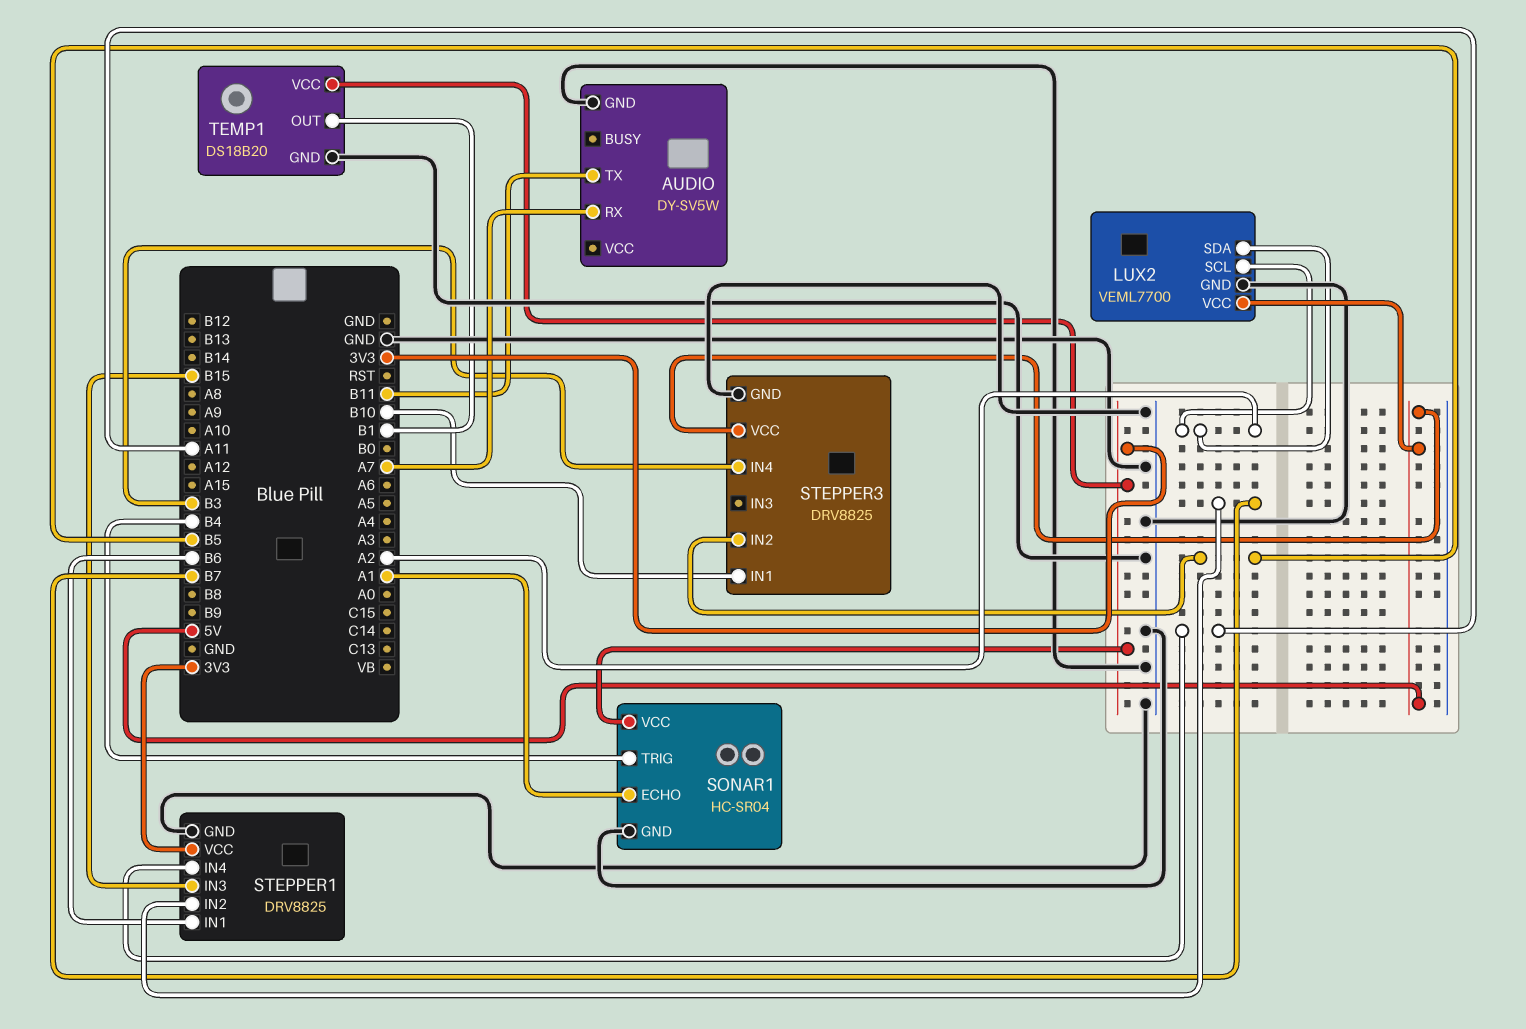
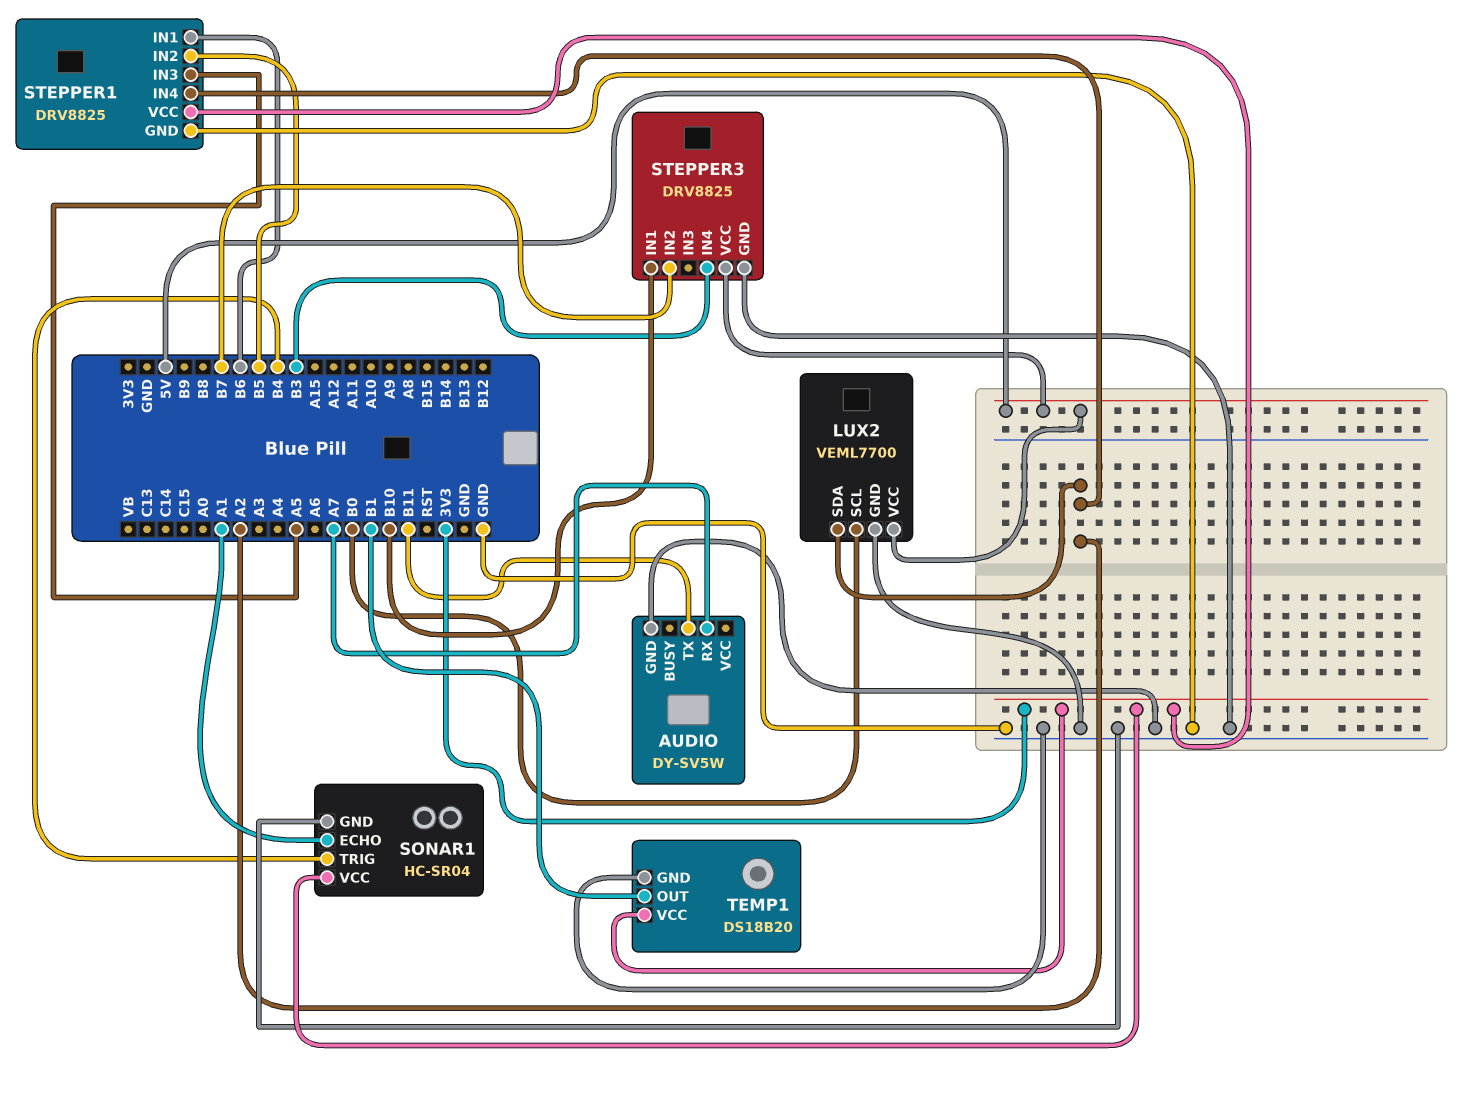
LUX2 pin SCL: A2 -> B0
STEPPER1 pin IN2: B7 -> B5
STEPPER1 pin IN3: B15 -> A5
STEPPER1 pin IN4: A11 -> A2
STEPPER3 pin IN2: B5 -> B7

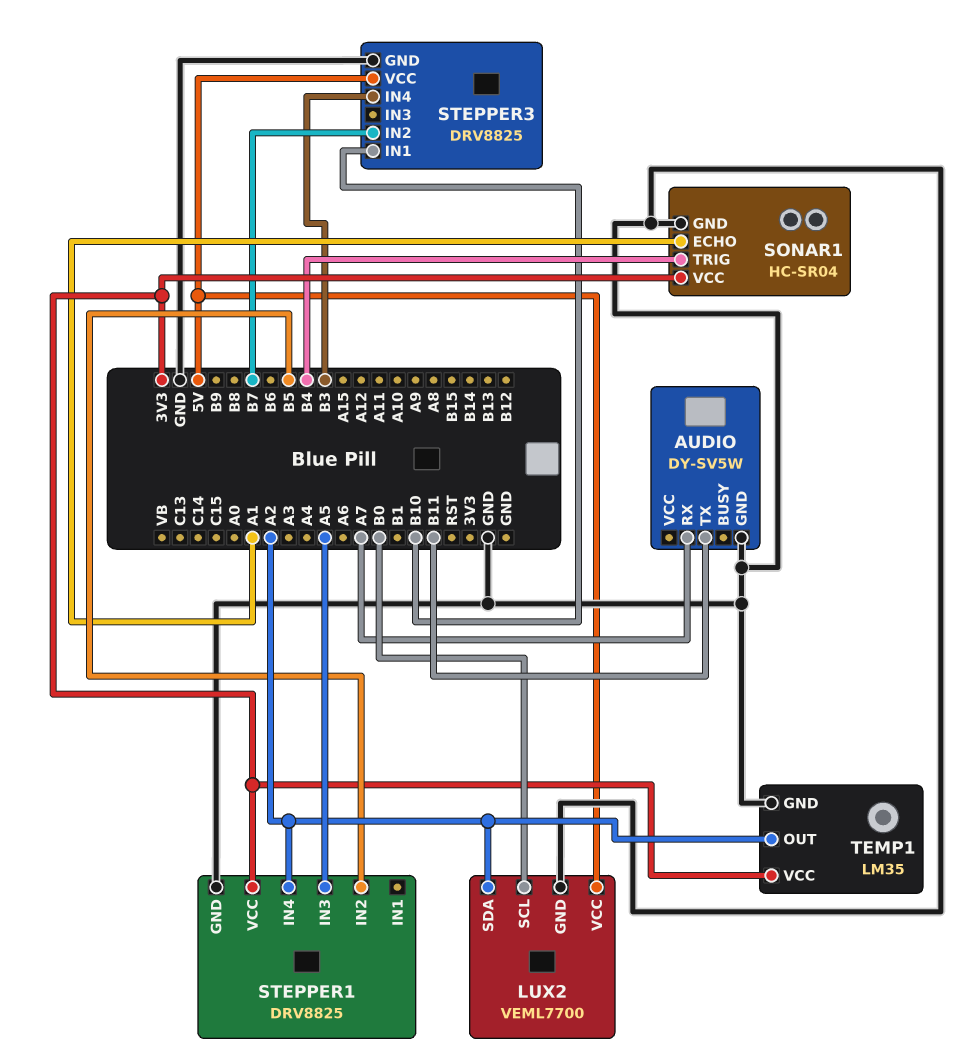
STEPPER1 pin IN1: B6 -> none
TEMP1: DS18B20 -> LM35
TEMP1 pin OUT: B1 -> A2

